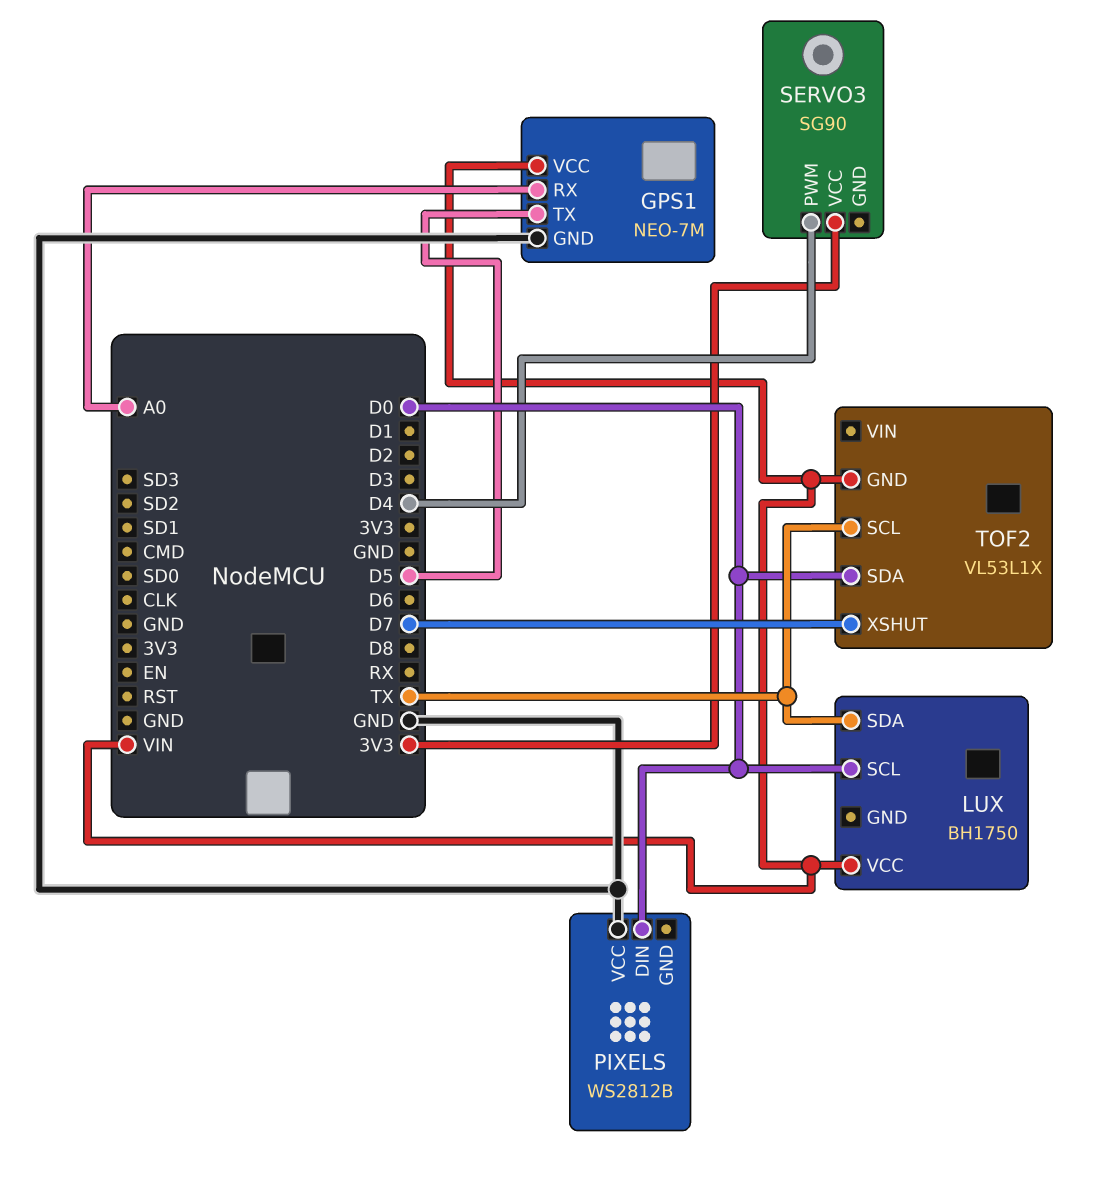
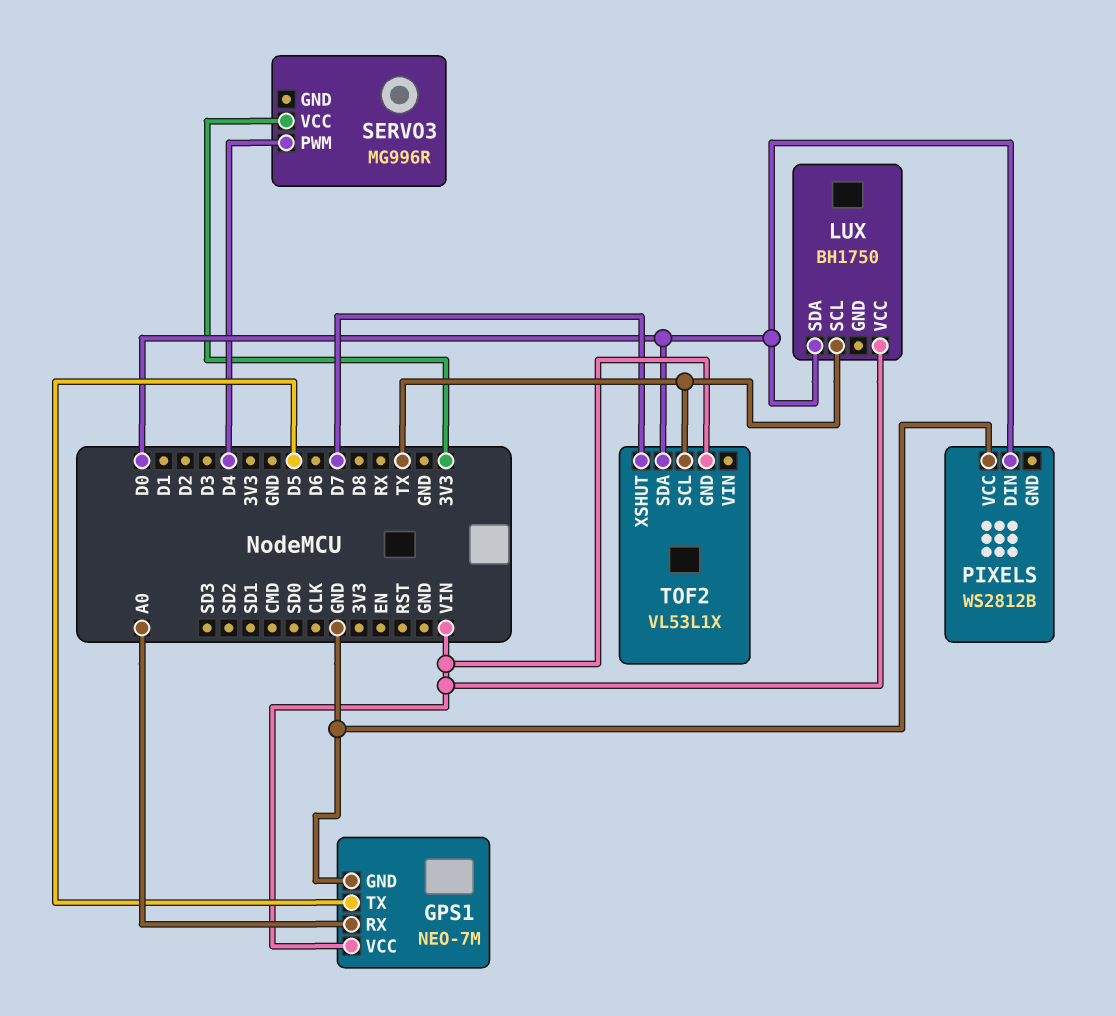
LUX pin SCL: D0 -> TX
LUX pin SDA: TX -> D0
SERVO3: SG90 -> MG996R

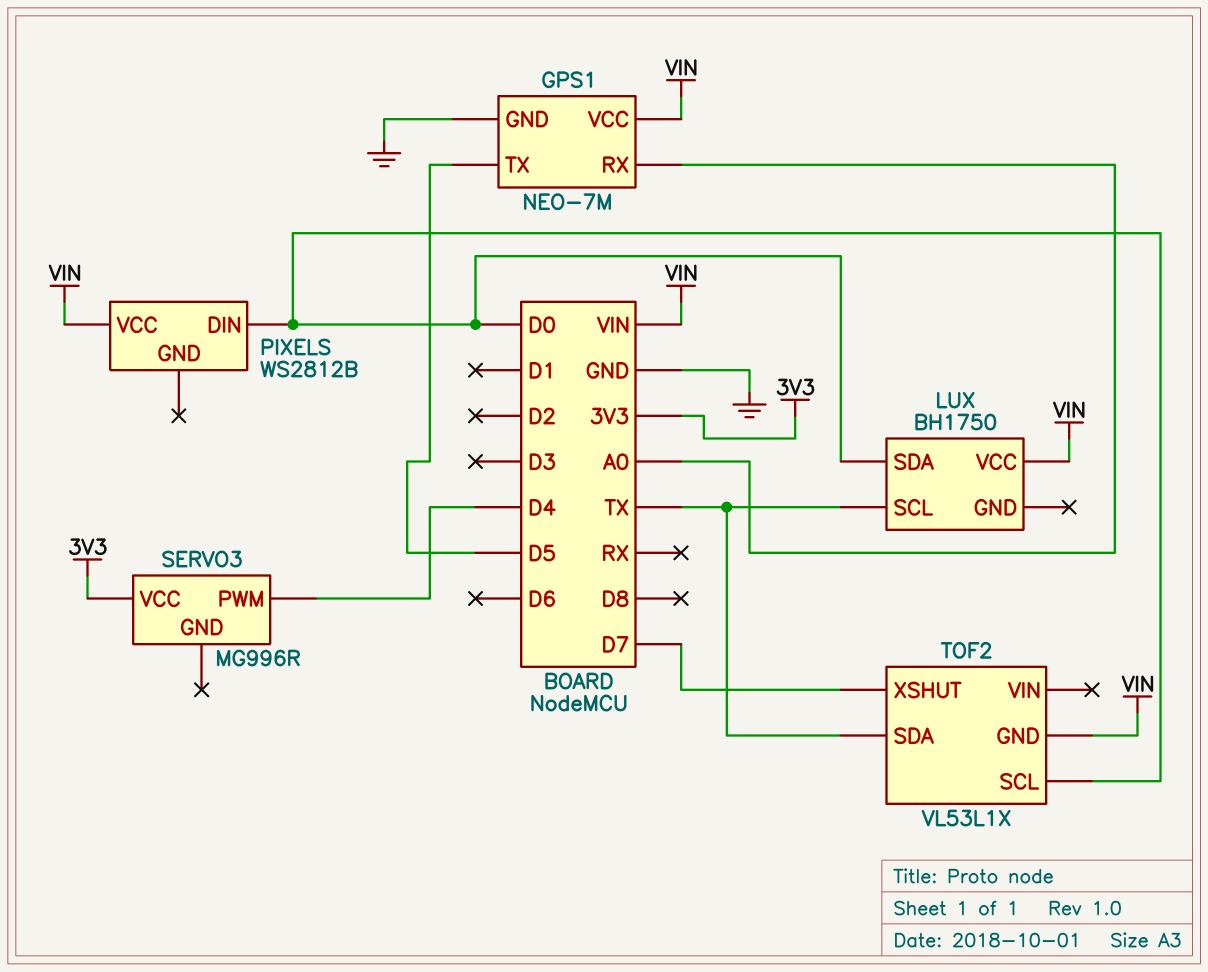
PIXELS pin VCC: GND -> VIN
TOF2 pin SCL: TX -> D0
TOF2 pin SDA: D0 -> TX

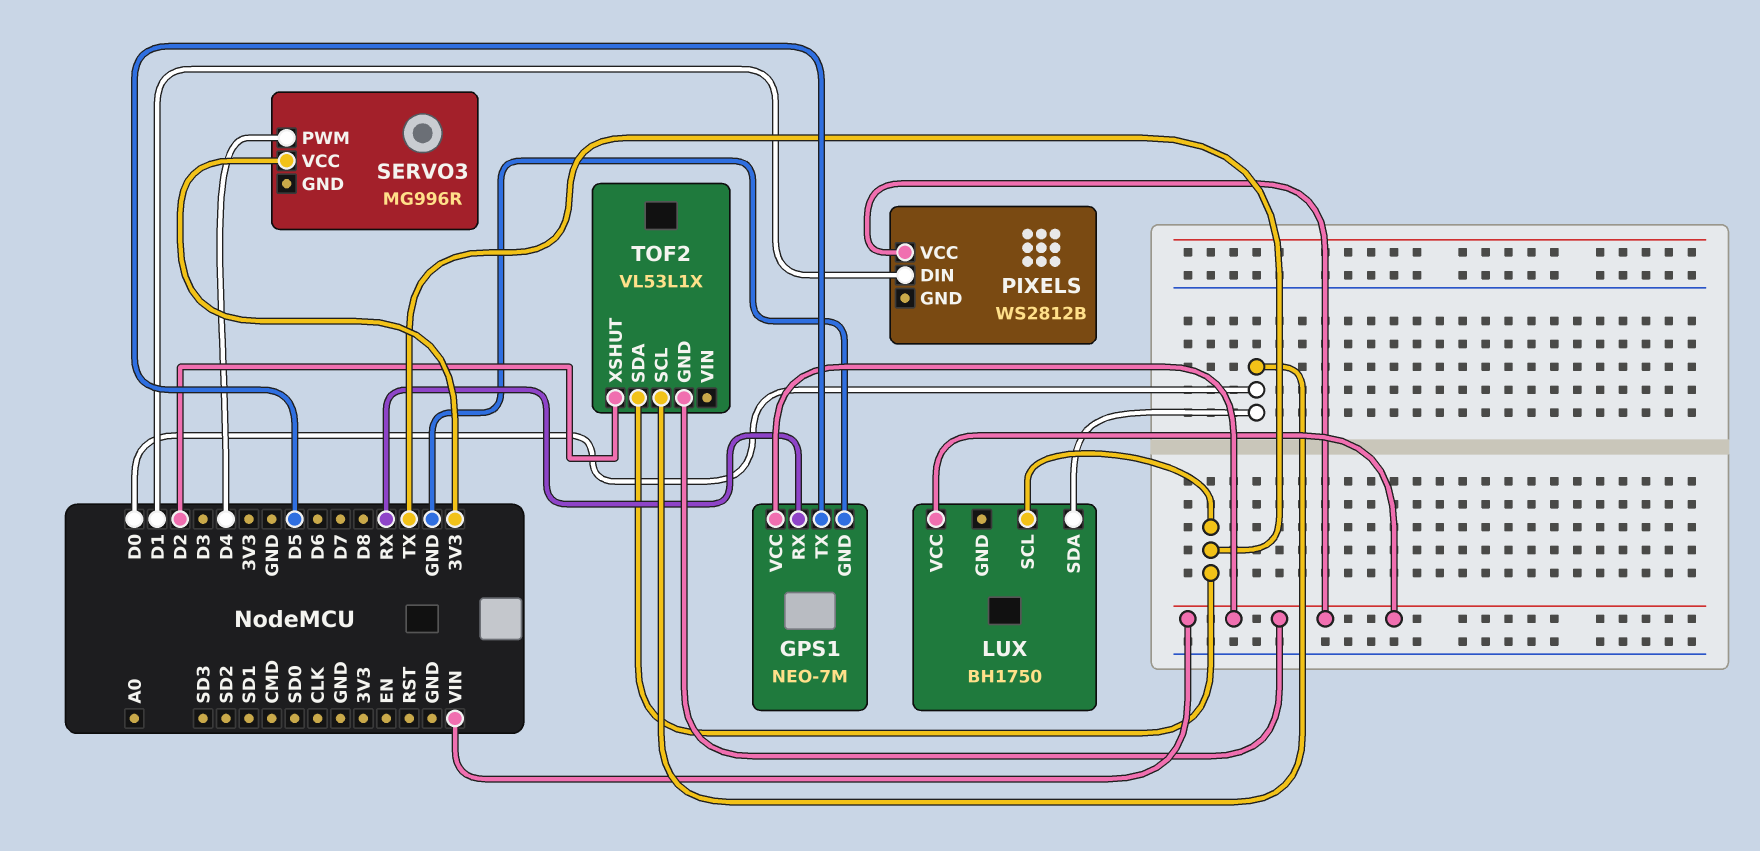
GPS1 pin RX: A0 -> RX
PIXELS pin DIN: D0 -> D1
TOF2 pin XSHUT: D7 -> D2

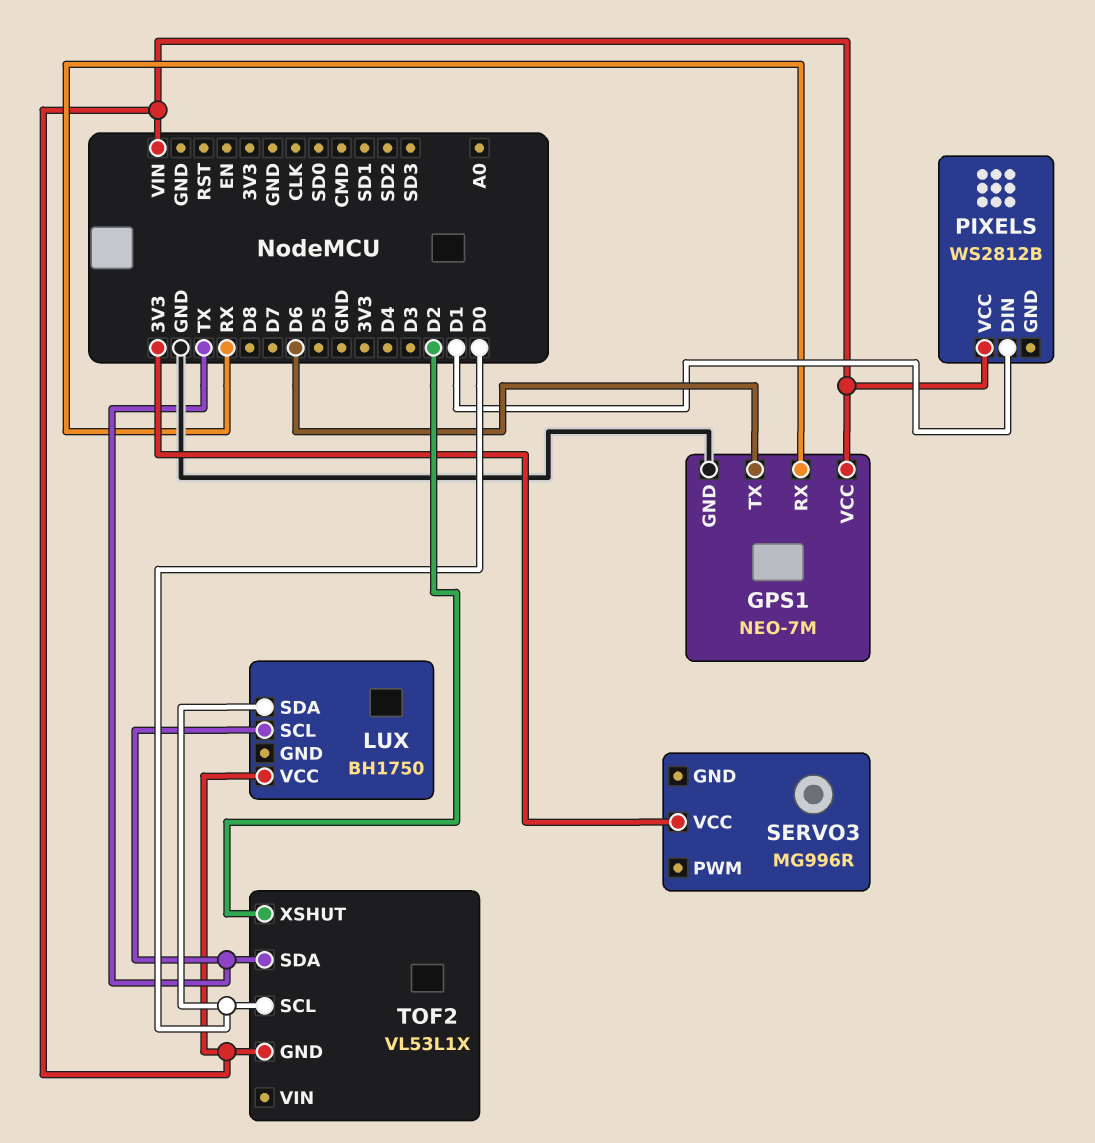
GPS1 pin TX: D5 -> D6
SERVO3 pin PWM: D4 -> none

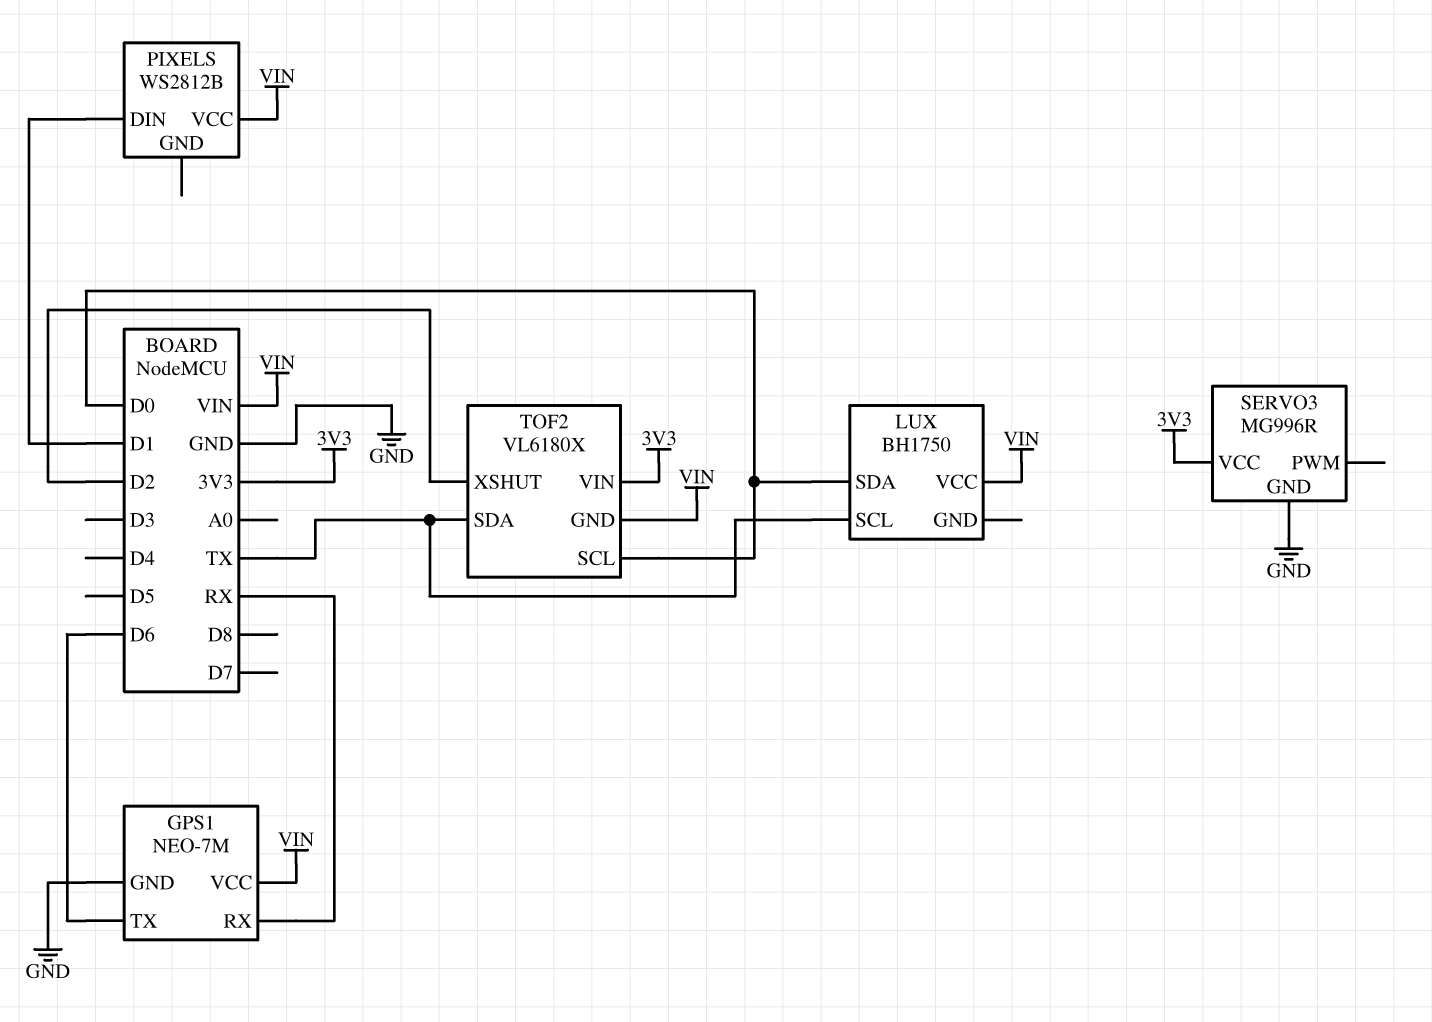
SERVO3 pin GND: none -> GND
TOF2: VL53L1X -> VL6180X
TOF2 pin VIN: none -> 3V3

